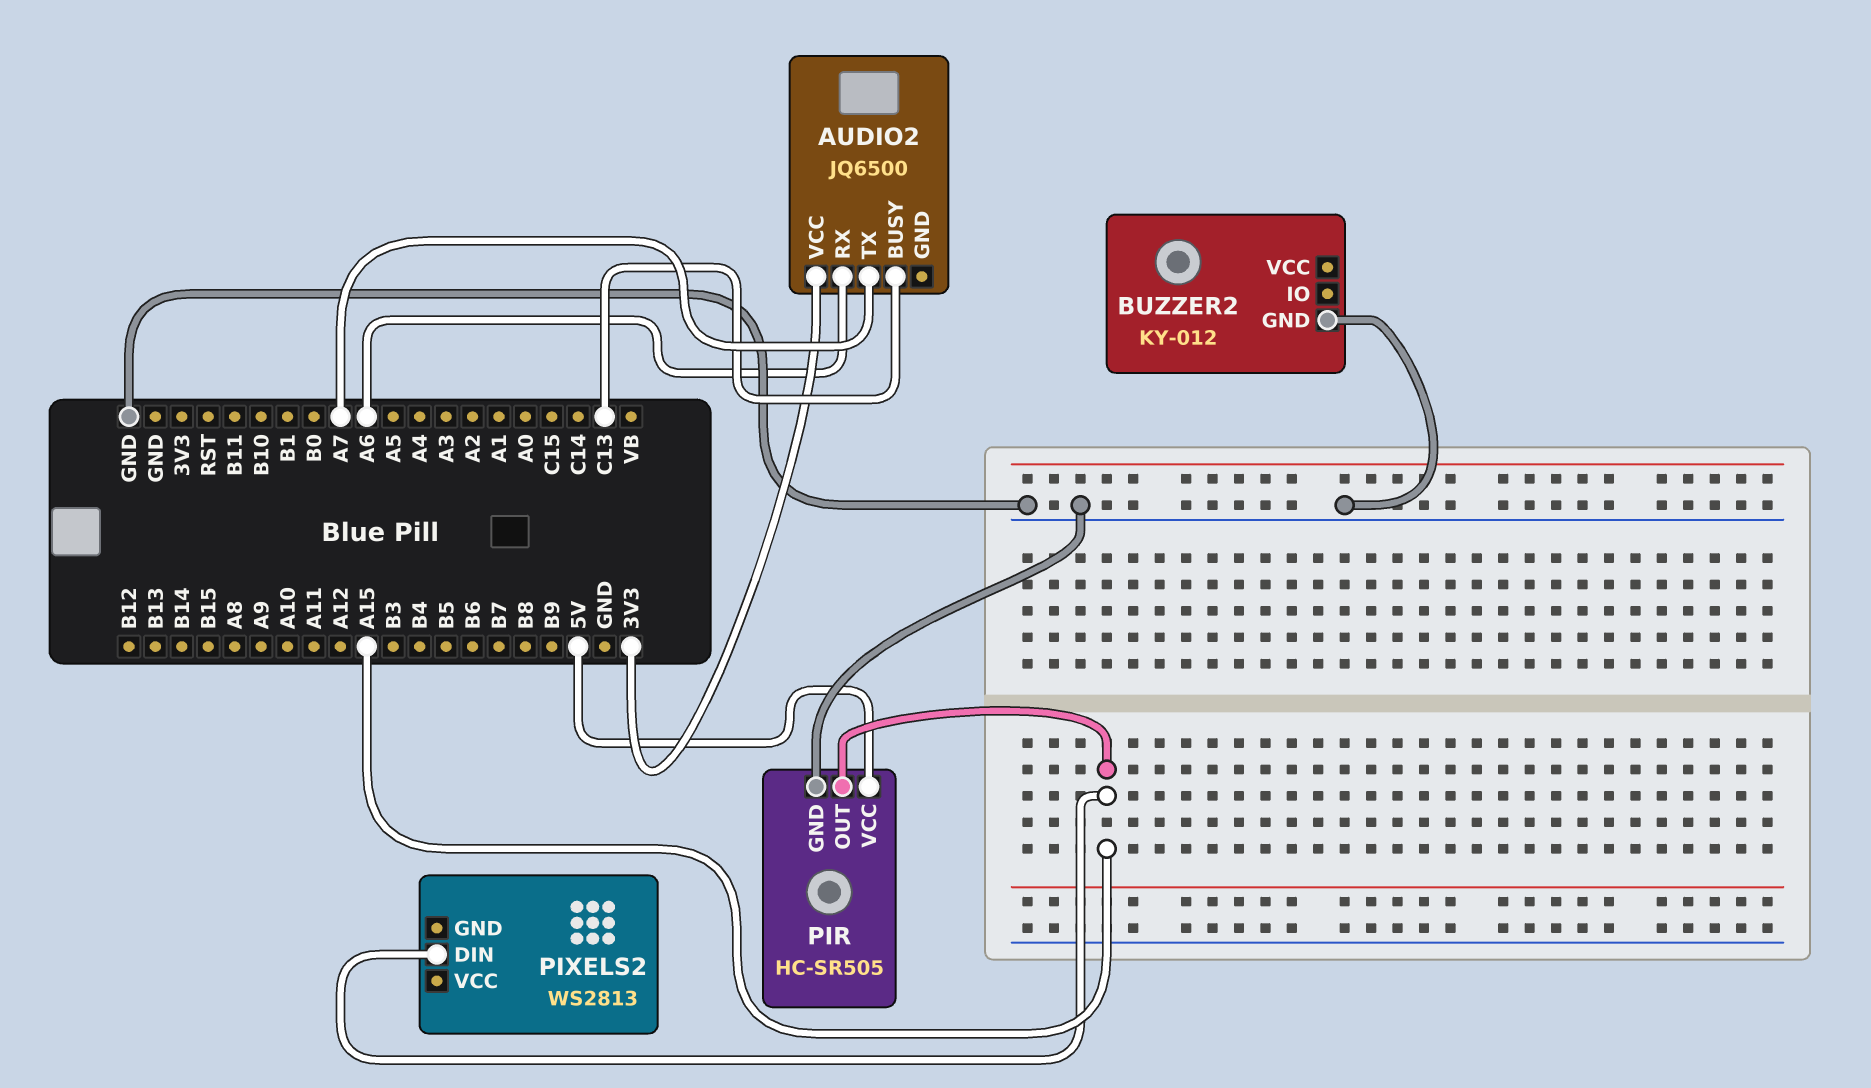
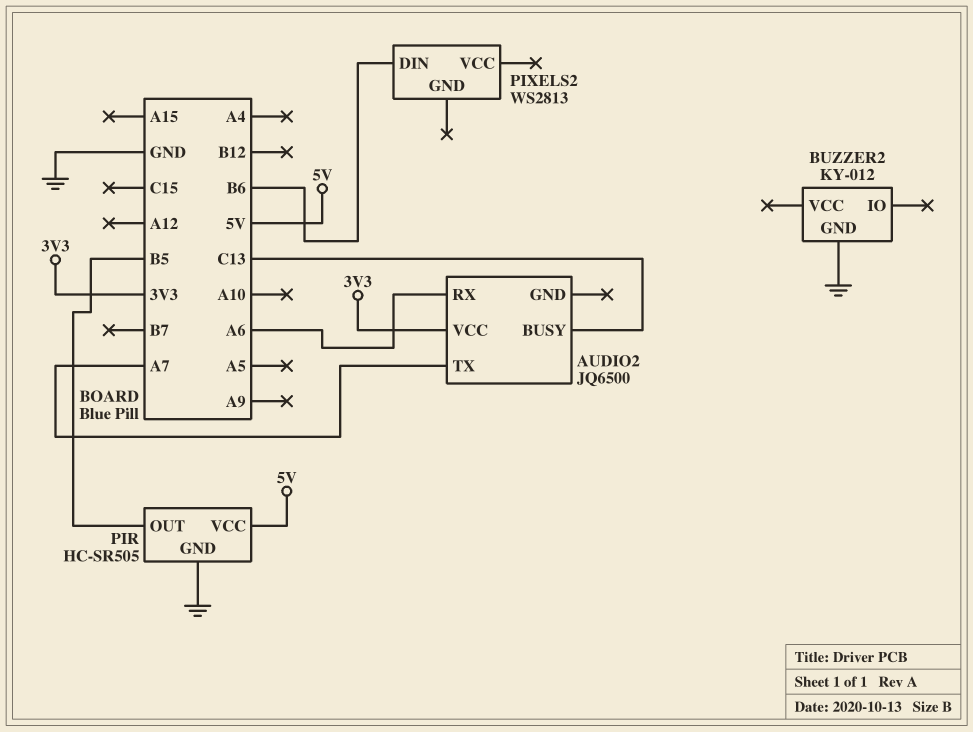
PIR pin OUT: A15 -> B5
PIXELS2 pin DIN: A15 -> B6

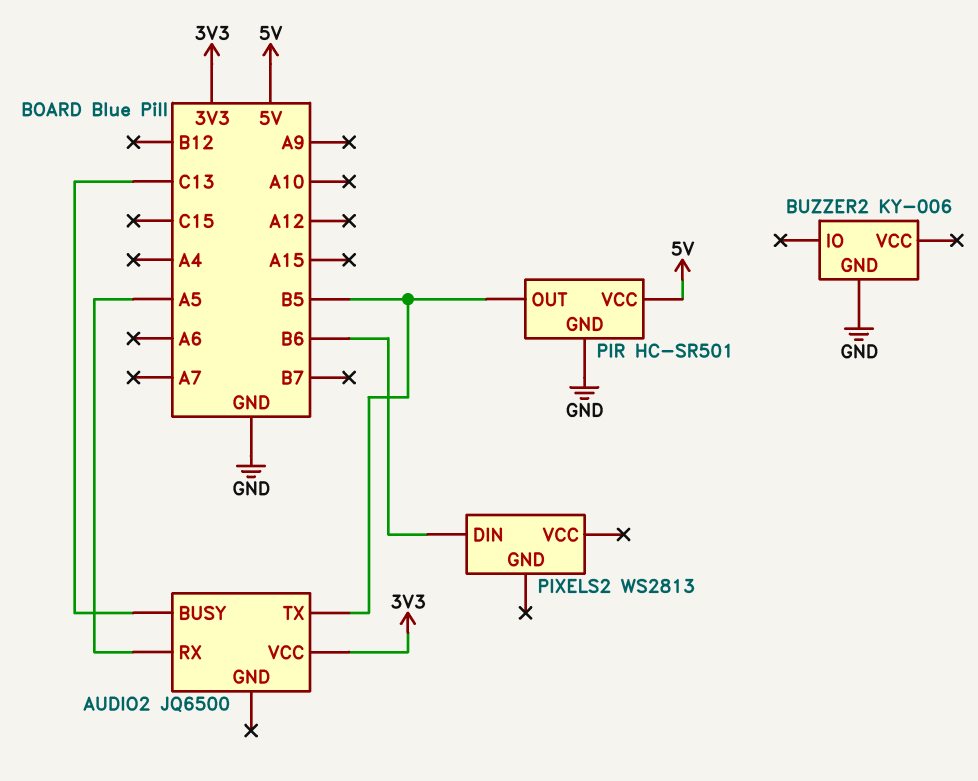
AUDIO2 pin RX: A6 -> A5
AUDIO2 pin TX: A7 -> B5
BUZZER2: KY-012 -> KY-006
PIR: HC-SR505 -> HC-SR501

